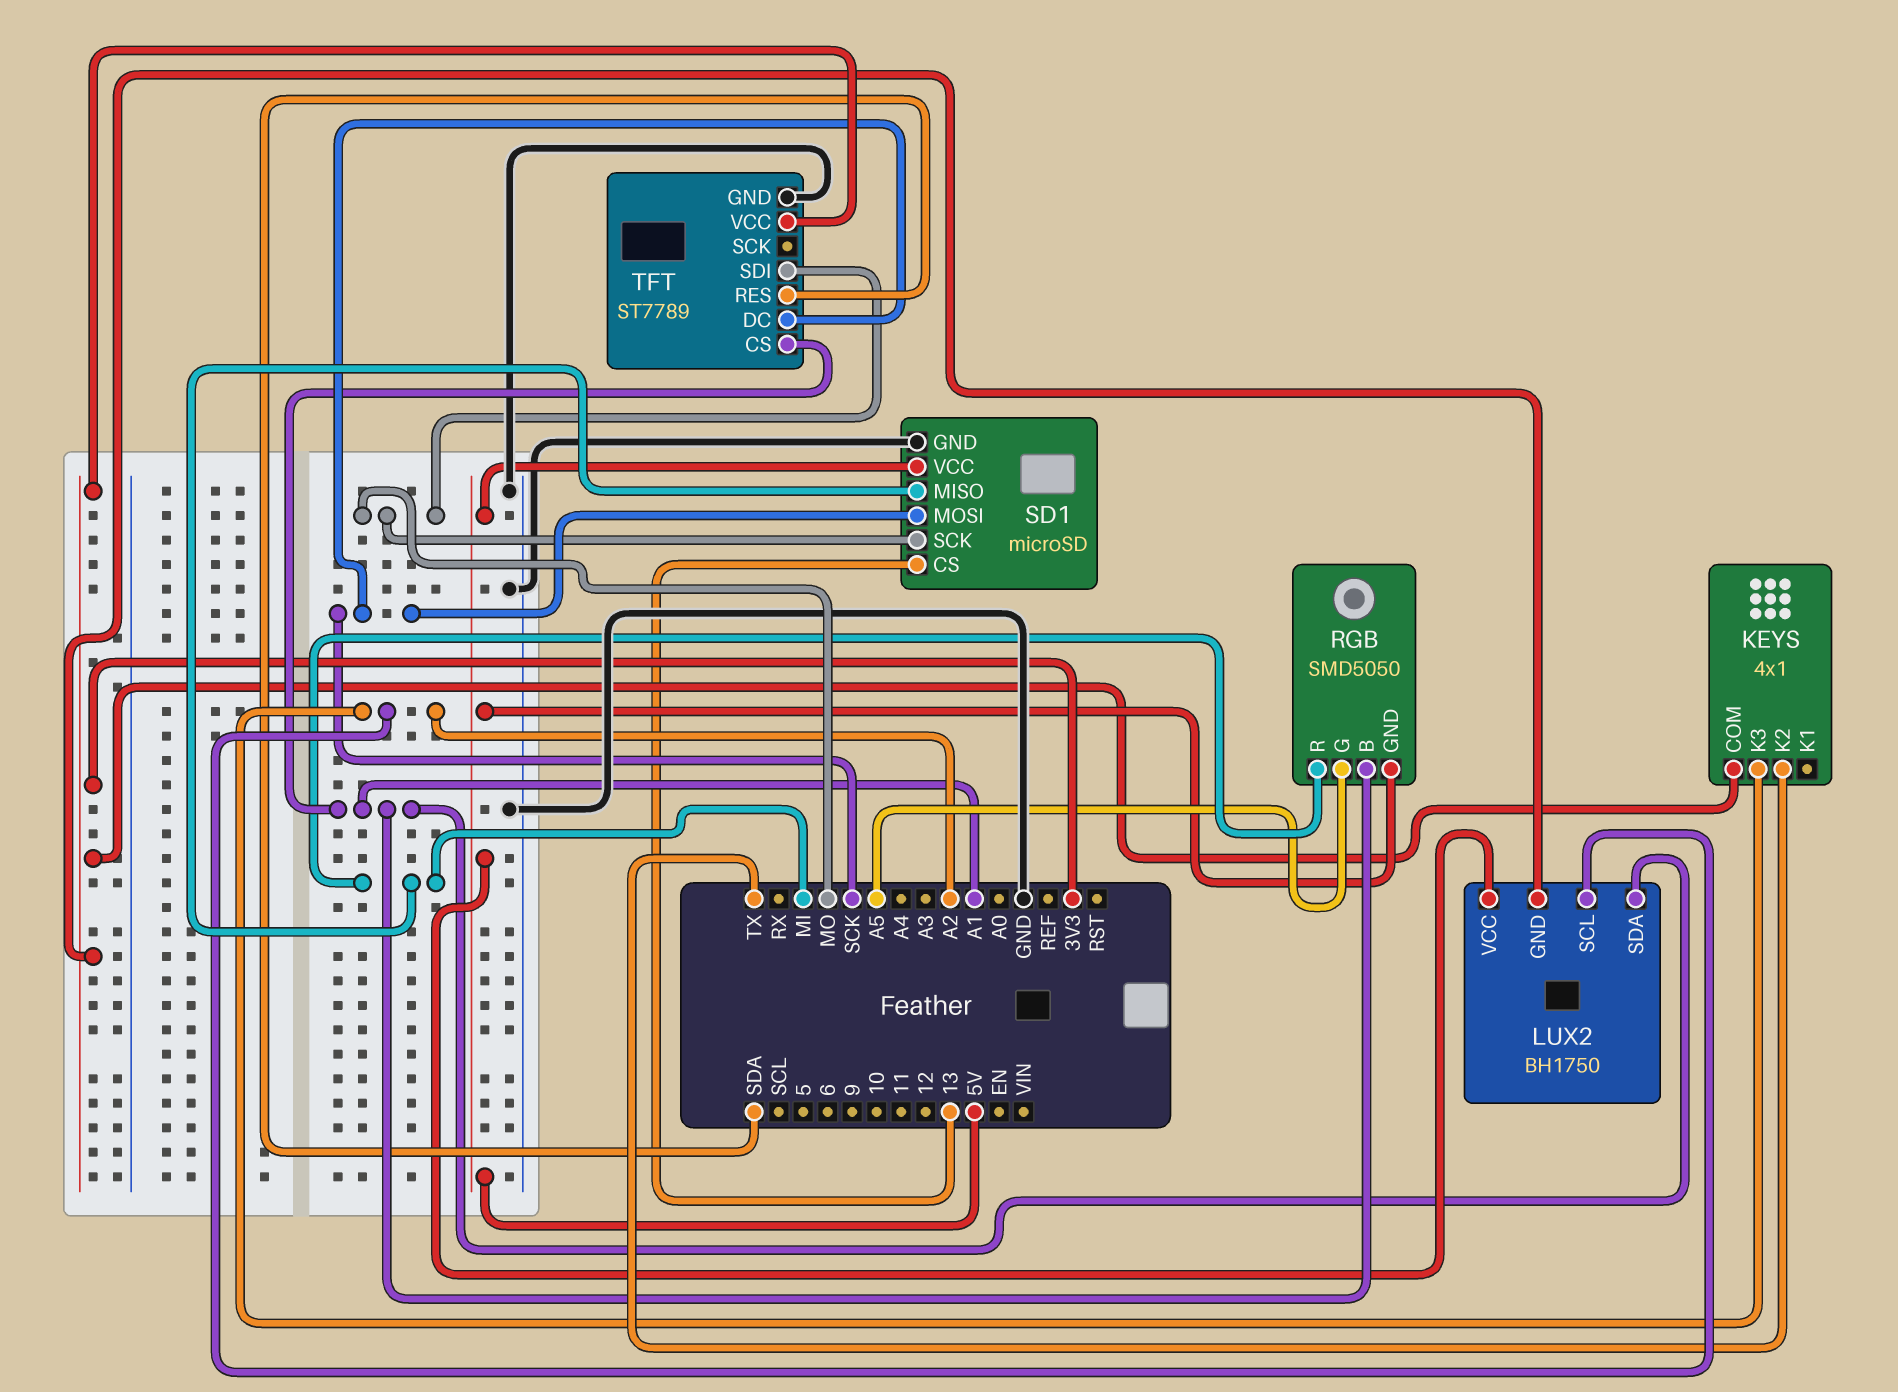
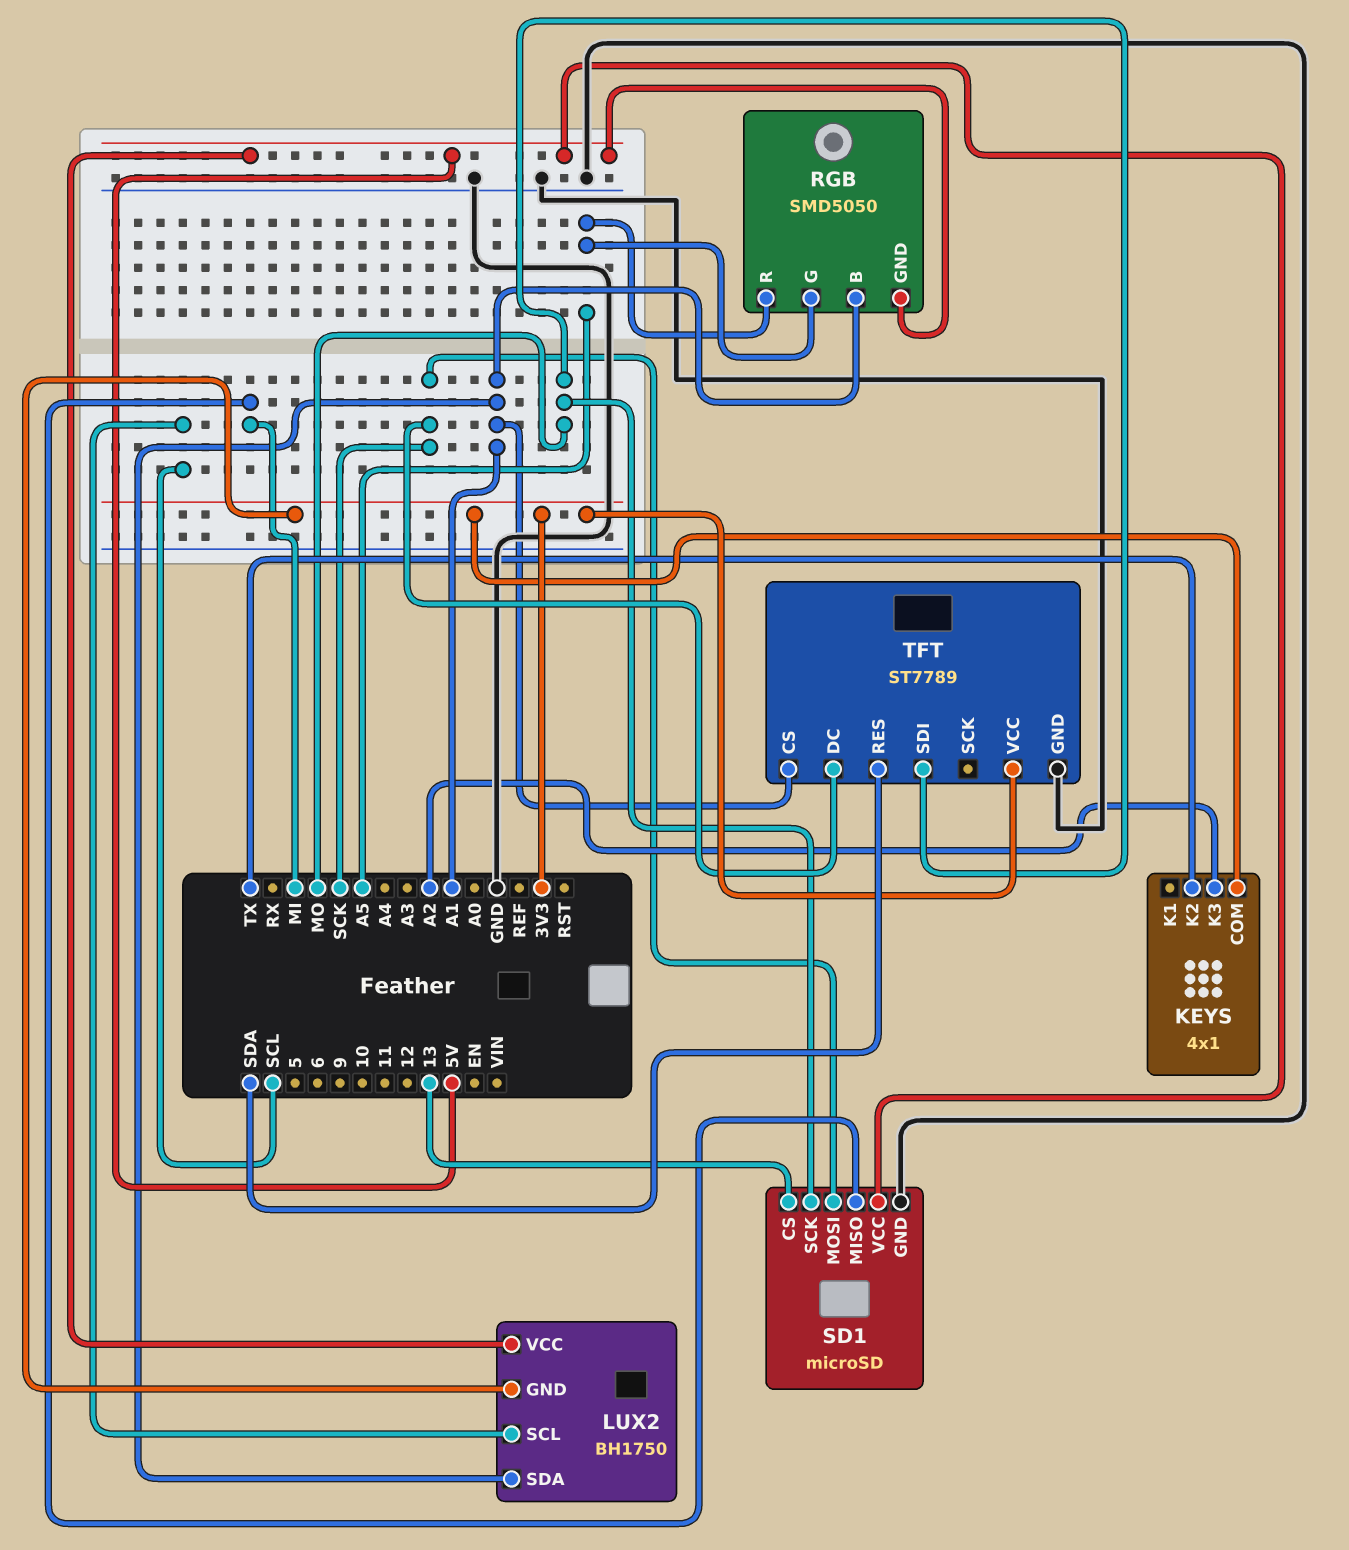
LUX2 pin SCL: A2 -> SCL
RGB pin R: MI -> A5

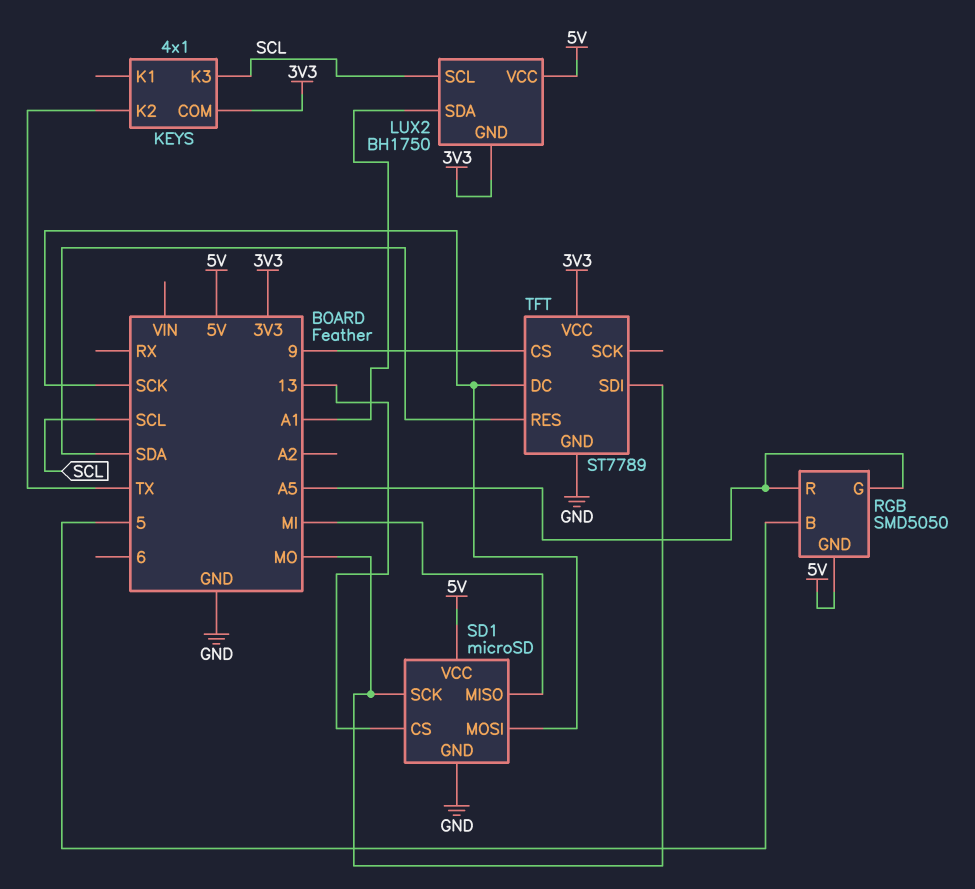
KEYS pin K3: A2 -> SCL
RGB pin B: A1 -> 5
TFT pin CS: A1 -> 9

